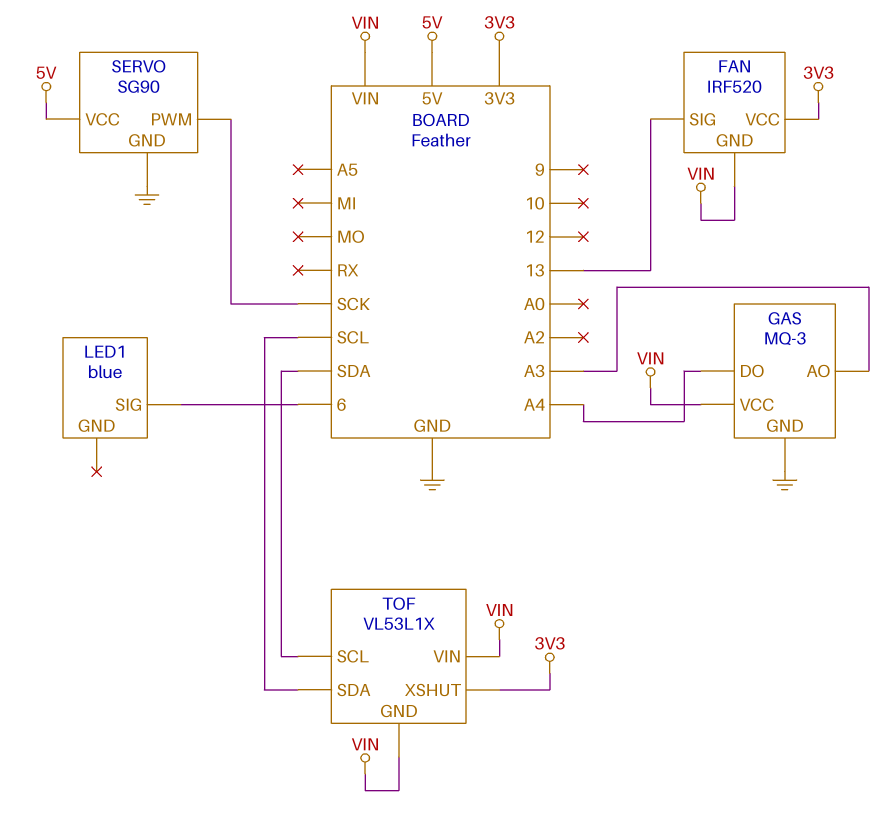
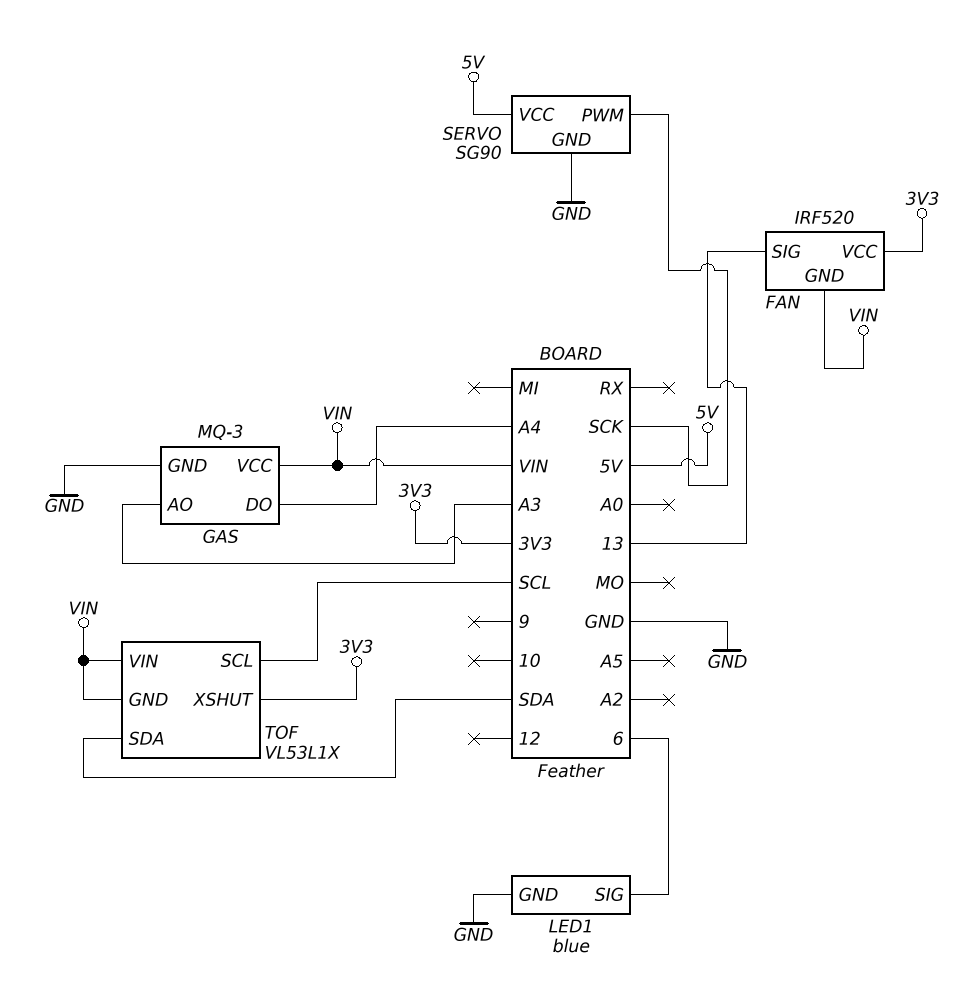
LED1 pin GND: none -> GND
TOF pin SCL: SDA -> SCL
TOF pin SDA: SCL -> SDA

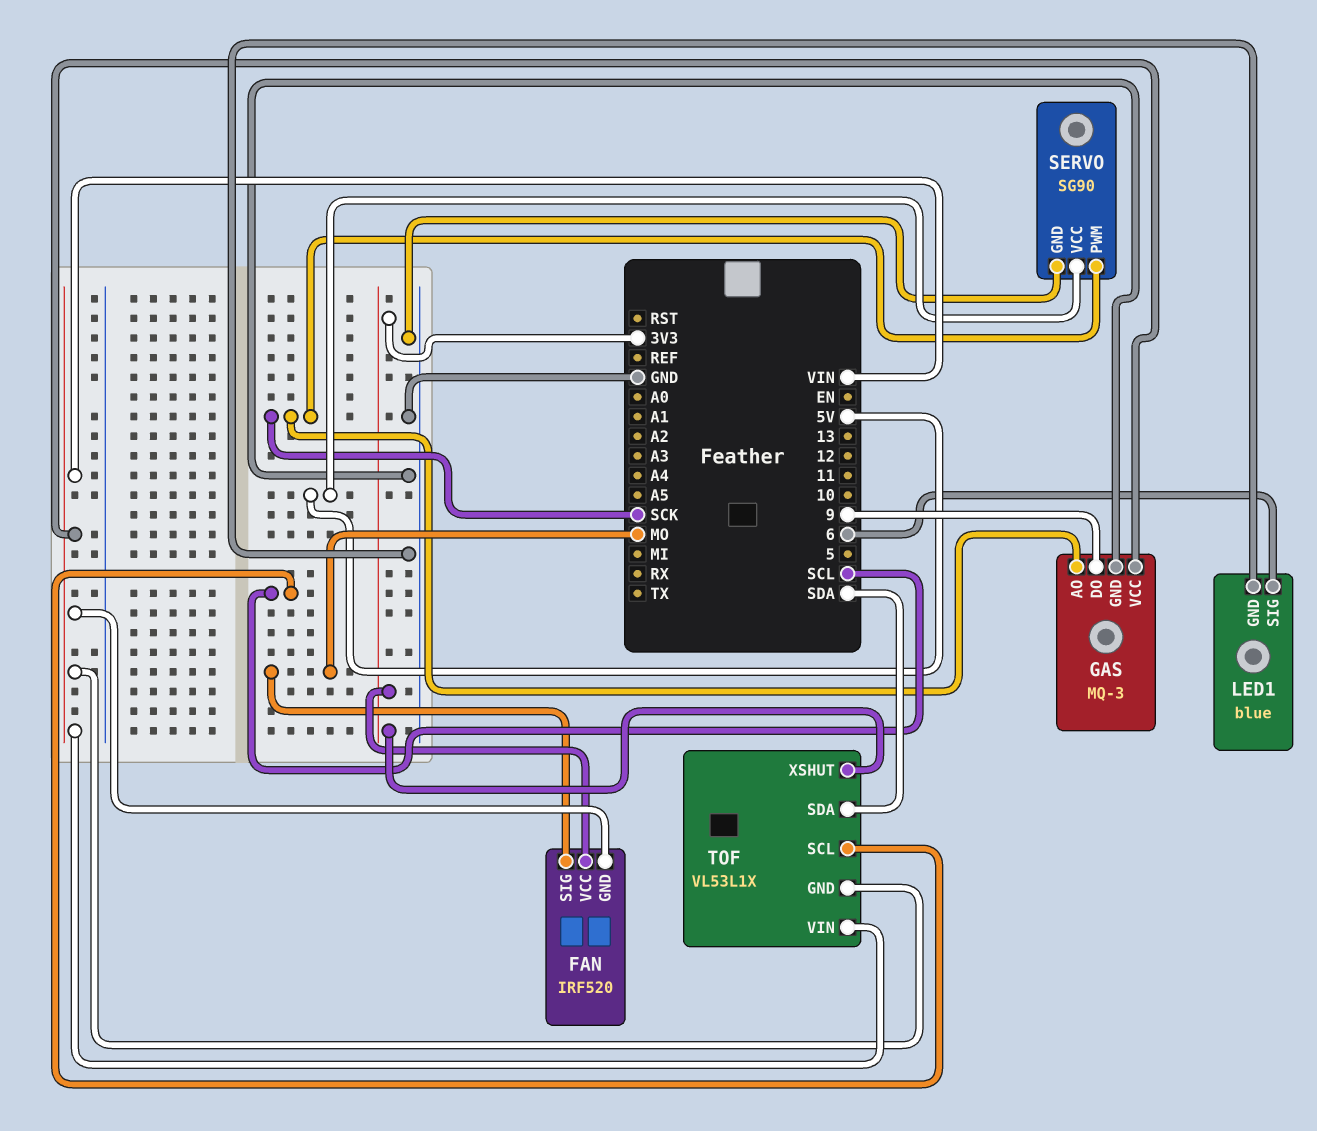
FAN pin SIG: 13 -> MO
GAS pin AO: A3 -> SCK
GAS pin DO: A4 -> 9

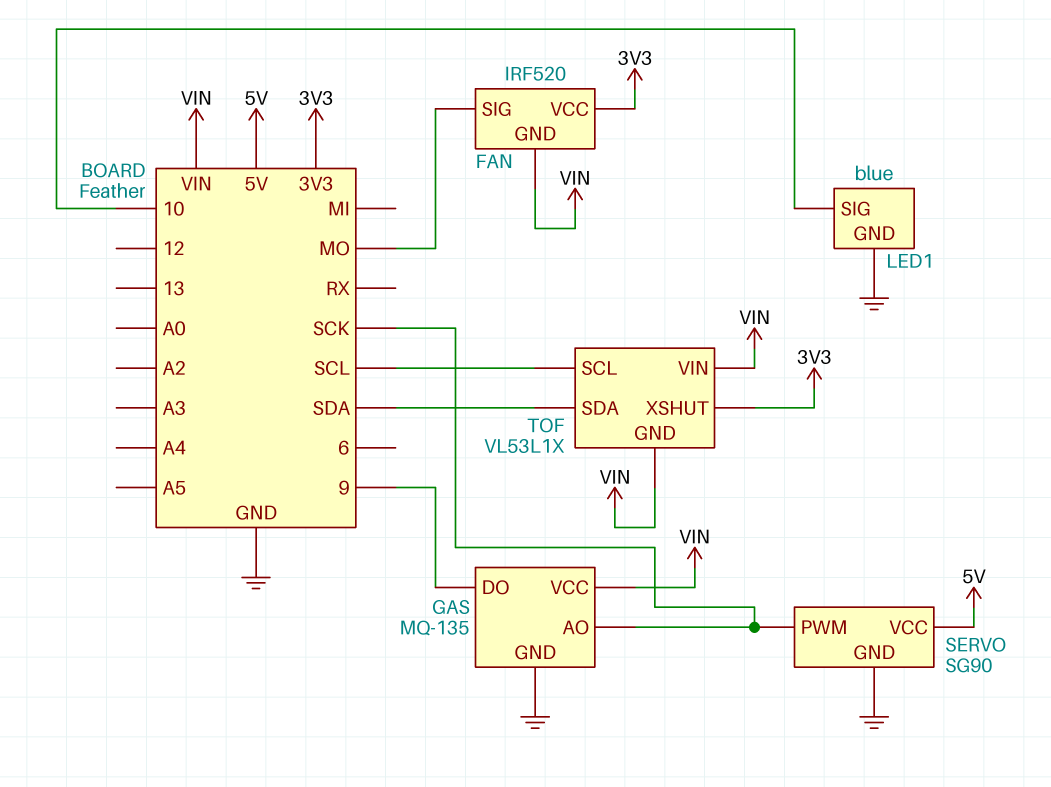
GAS: MQ-3 -> MQ-135
LED1 pin SIG: 6 -> 10

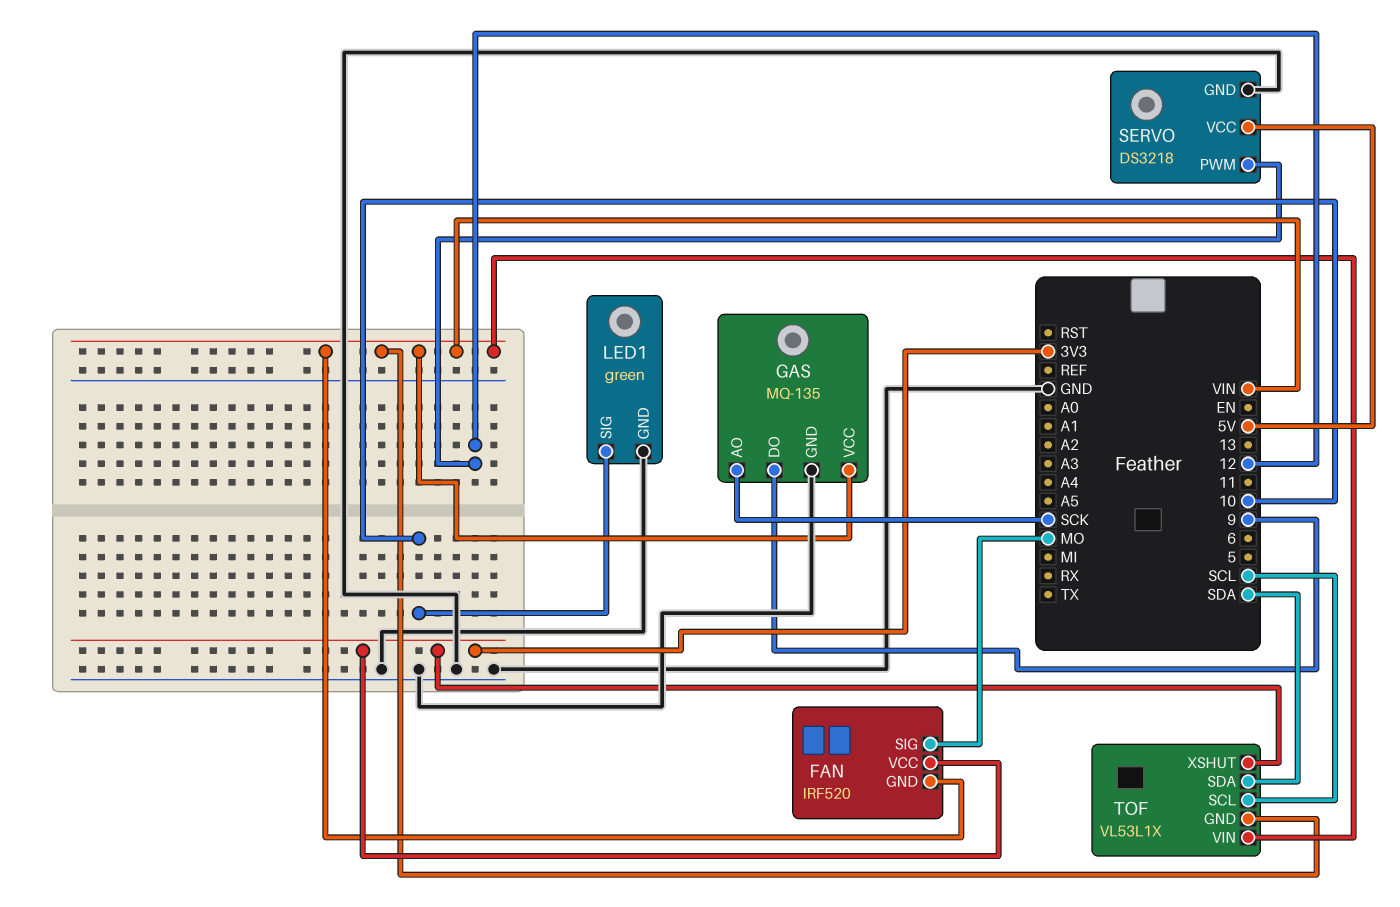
LED1: blue -> green
SERVO: SG90 -> DS3218
SERVO pin PWM: SCK -> 12

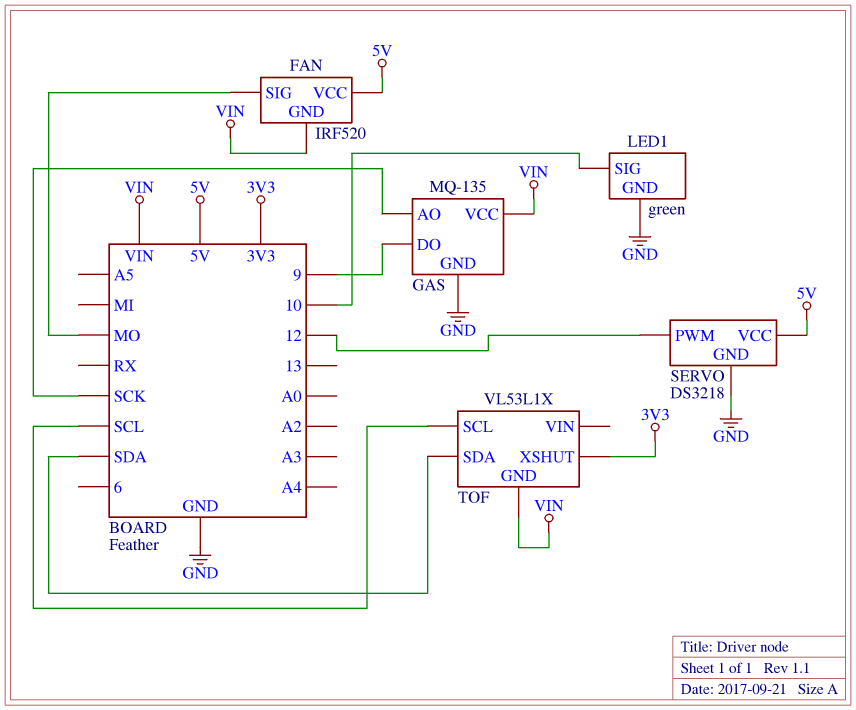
FAN pin VCC: 3V3 -> 5V
TOF pin VIN: VIN -> none

